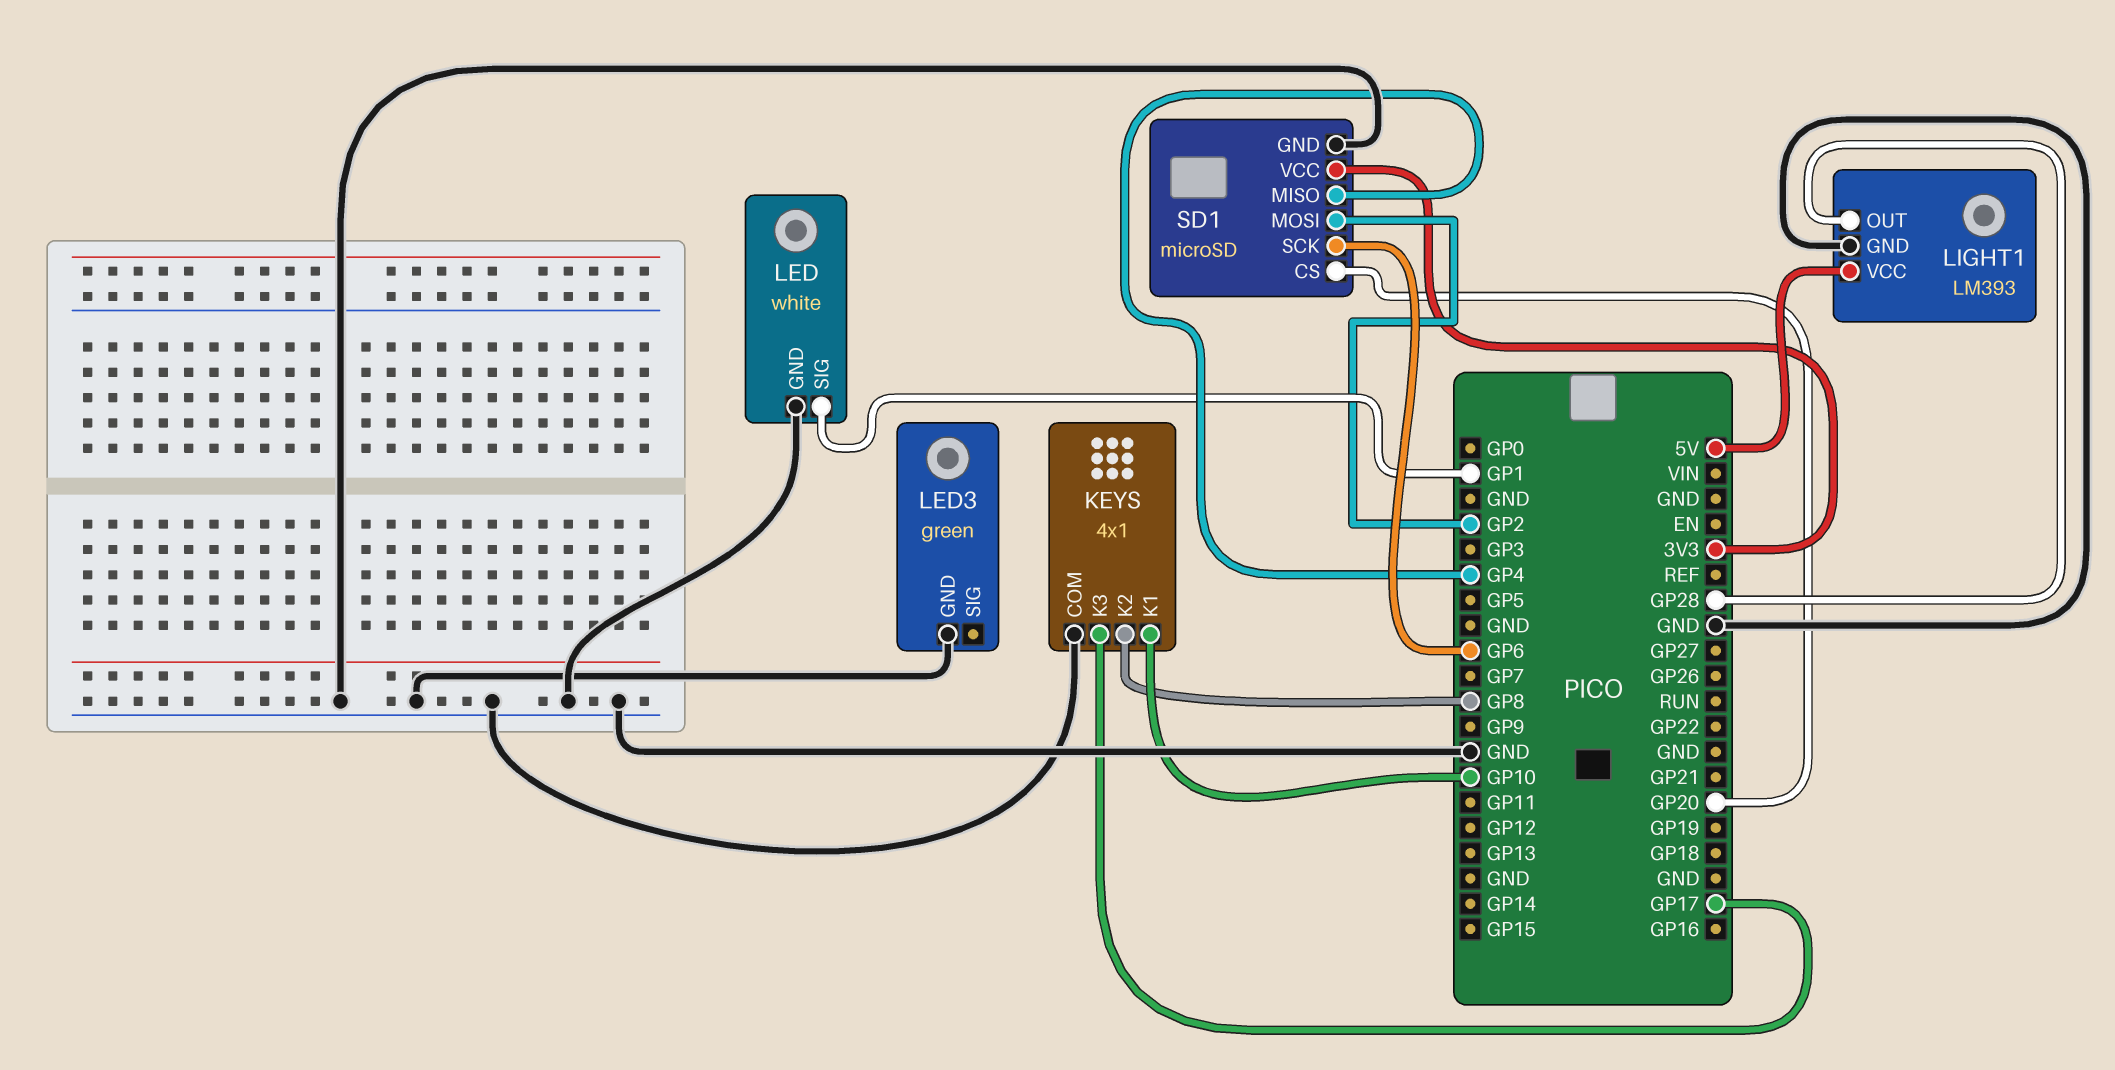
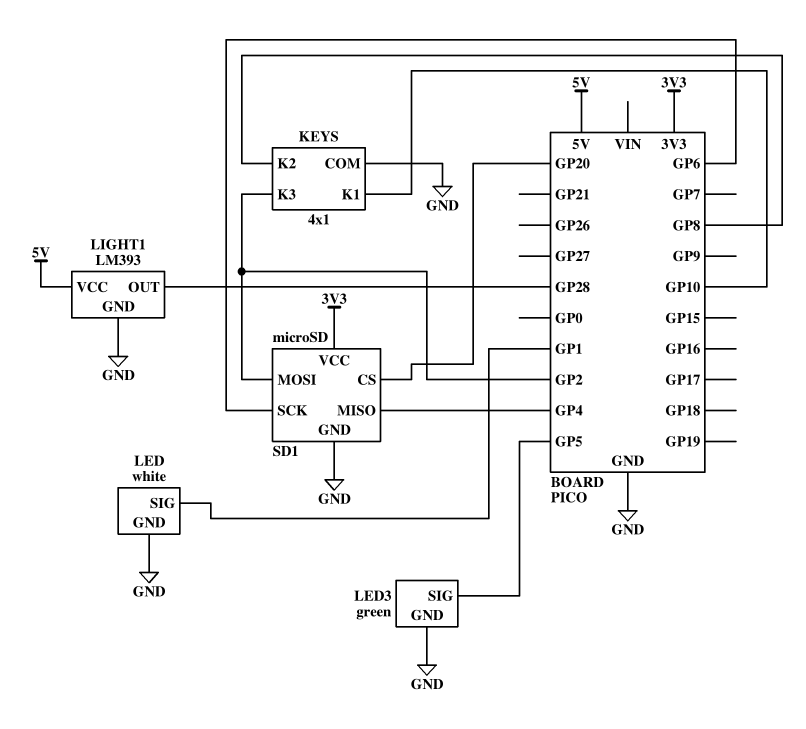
KEYS pin K3: GP17 -> GP2
LED3 pin SIG: none -> GP5

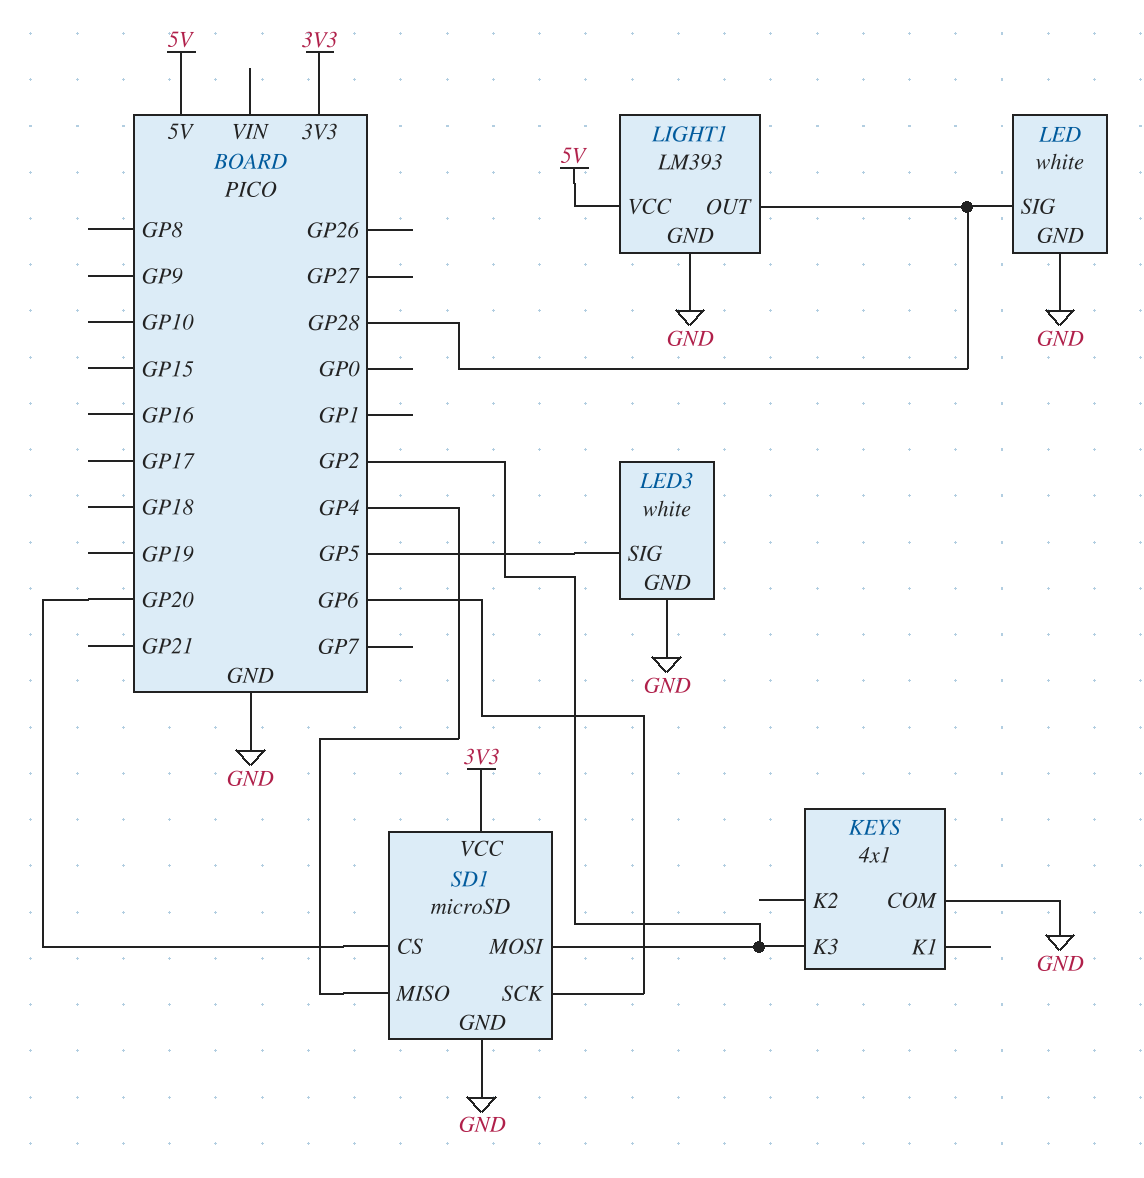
KEYS pin K1: GP10 -> none
KEYS pin K2: GP8 -> none
LED pin SIG: GP1 -> GP28
LED3: green -> white

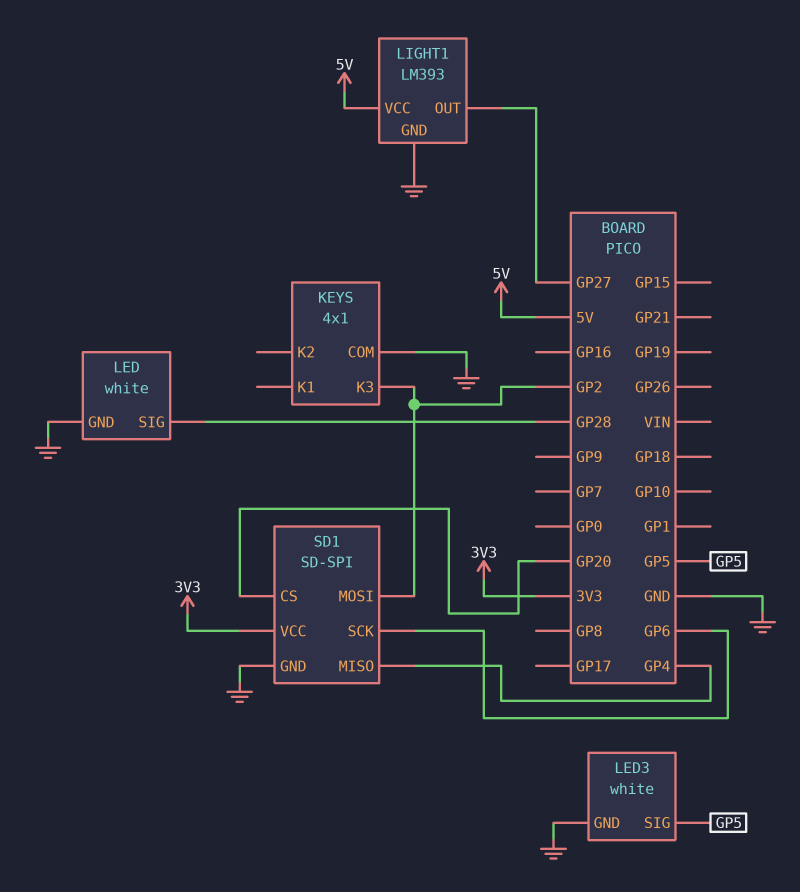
LIGHT1 pin OUT: GP28 -> GP27
SD1: microSD -> SD-SPI

